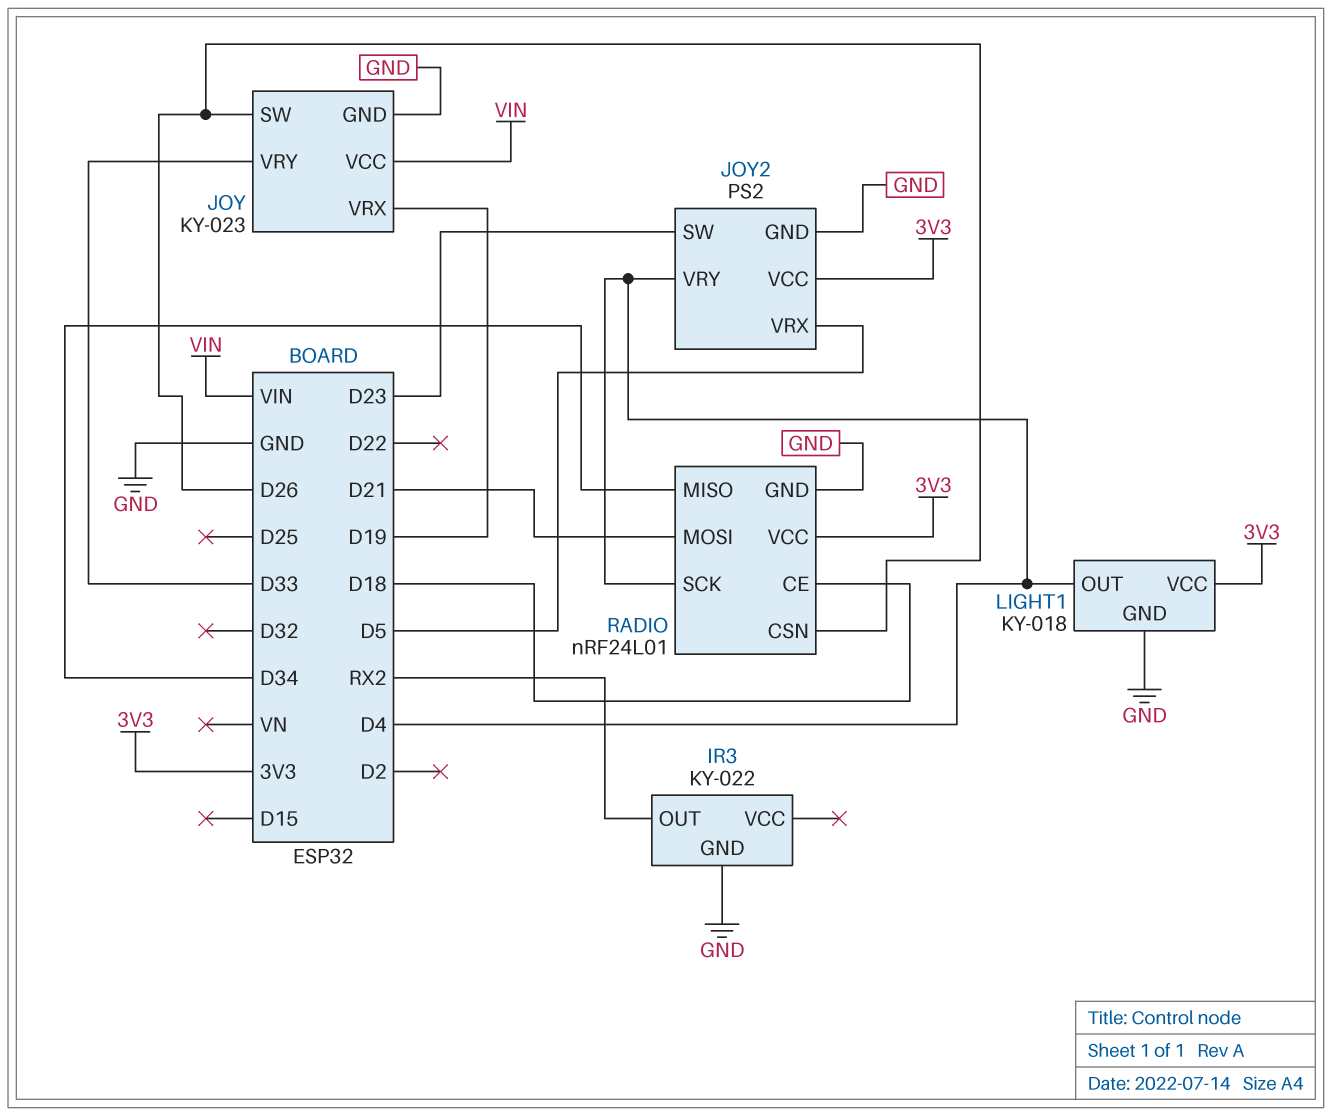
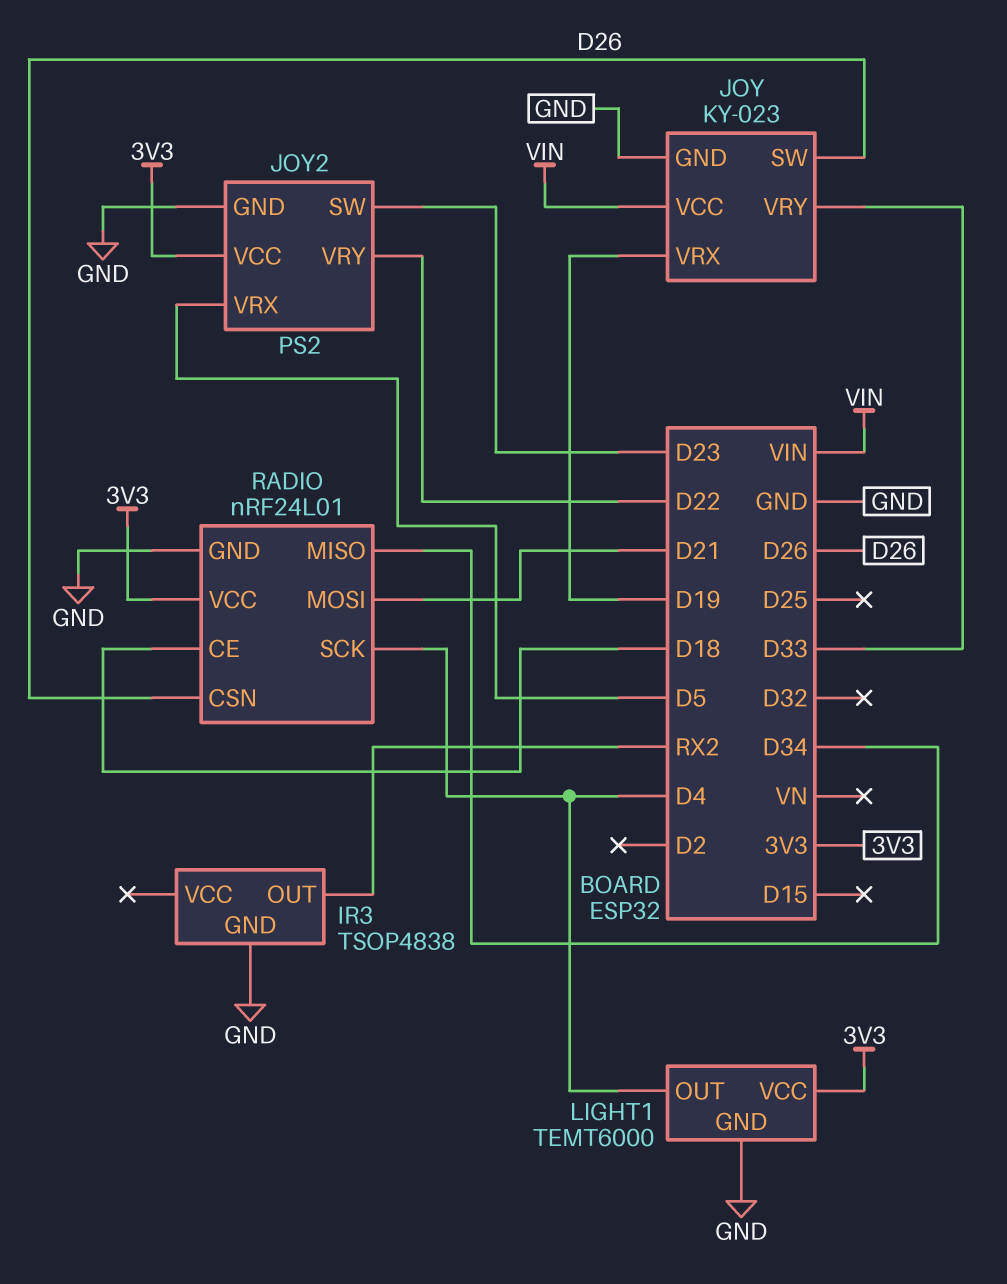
IR3: KY-022 -> TSOP4838
JOY2 pin VRY: D4 -> D22
LIGHT1: KY-018 -> TEMT6000

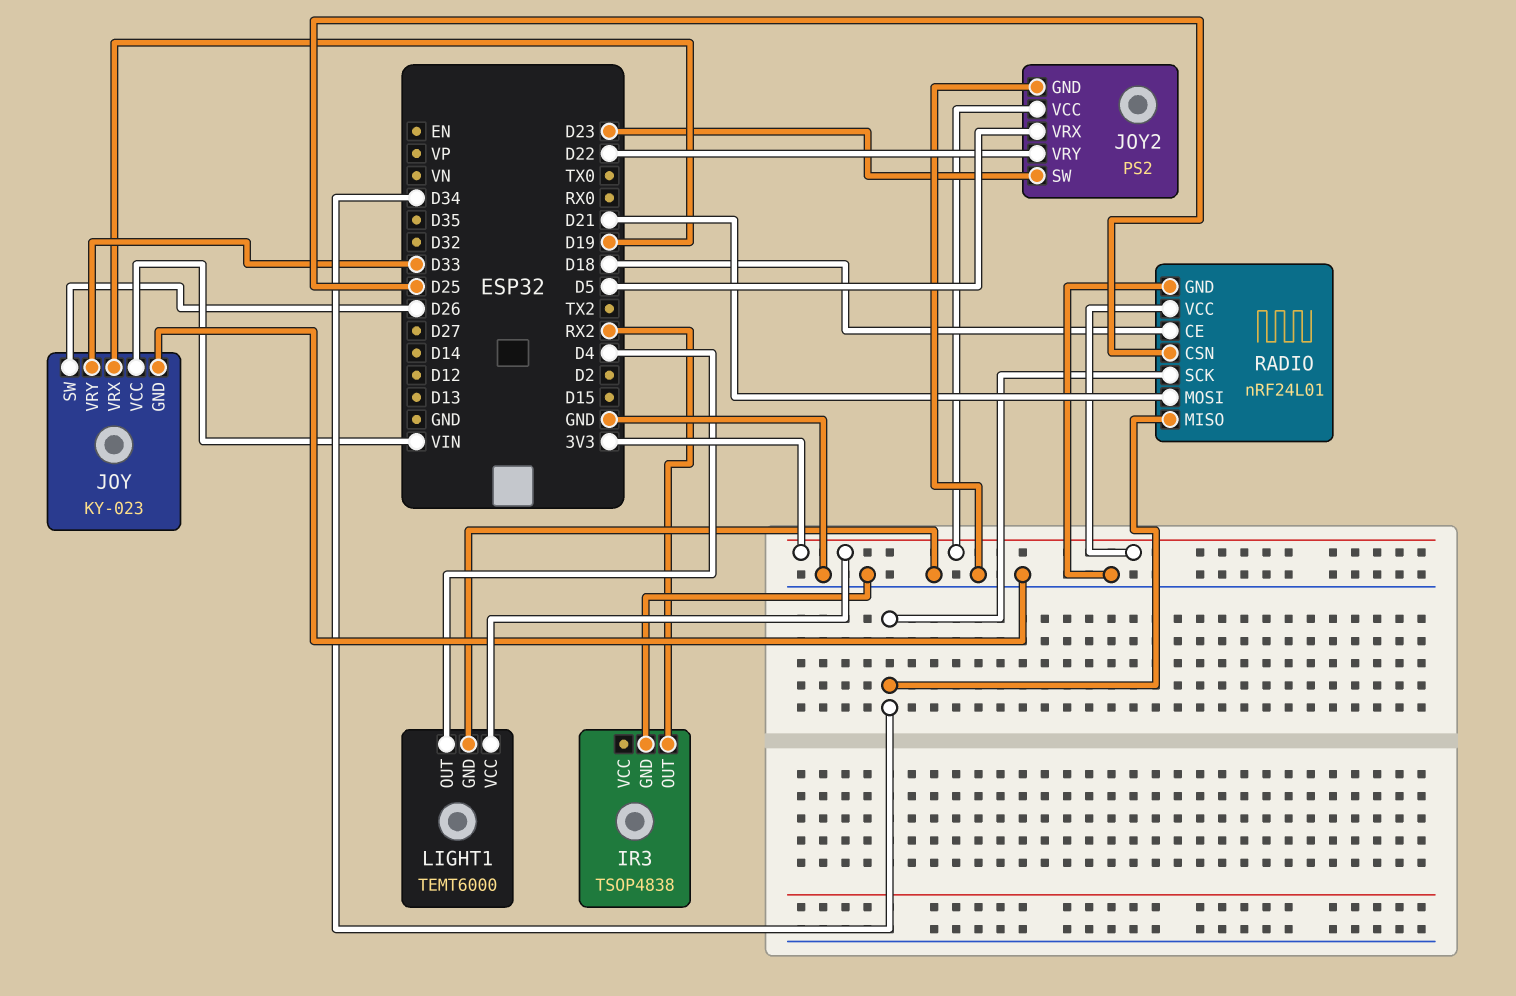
RADIO pin CSN: D26 -> D25
RADIO pin SCK: D4 -> D34

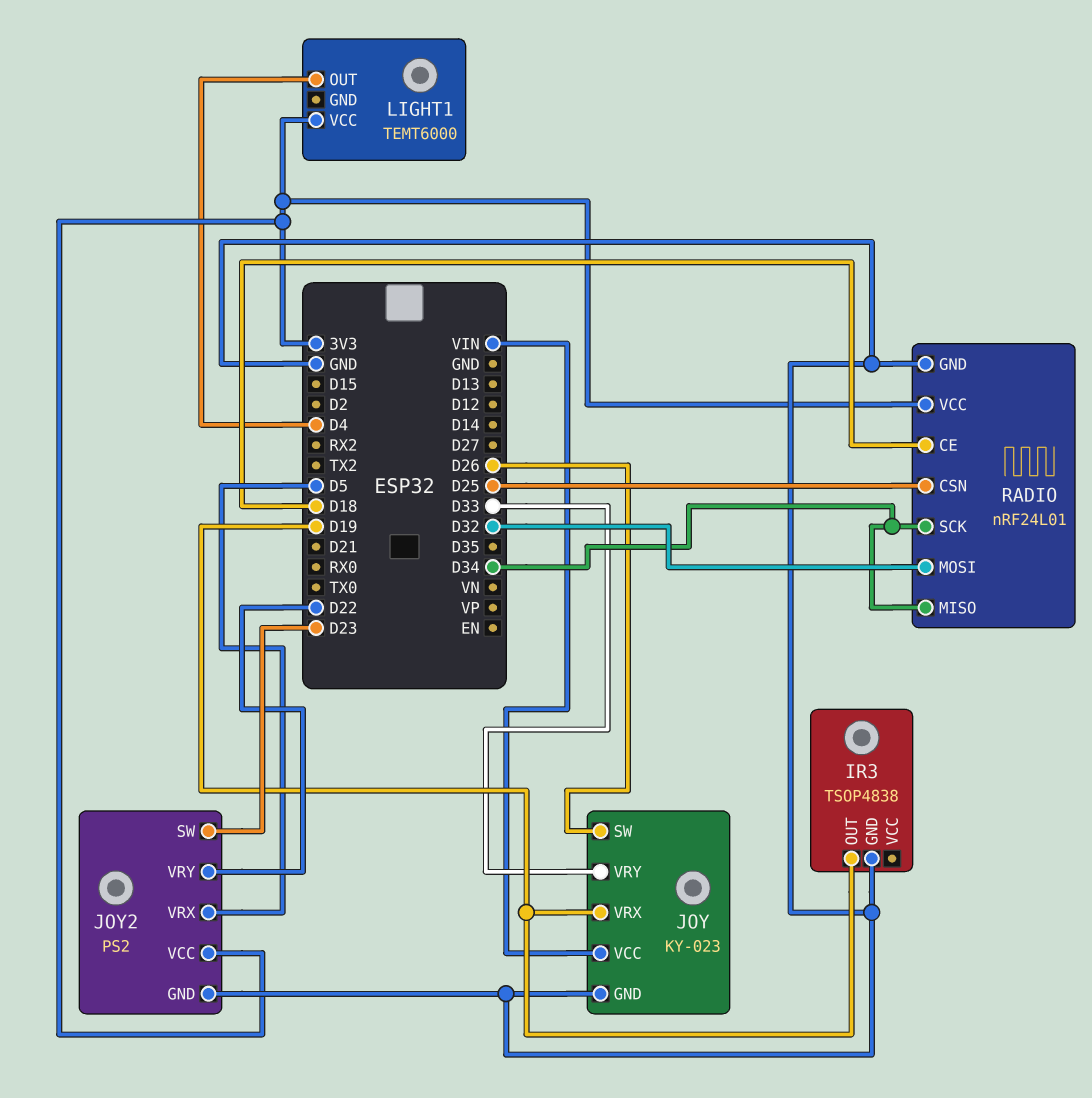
IR3 pin OUT: RX2 -> D19
LIGHT1 pin GND: GND -> none
RADIO pin MOSI: D21 -> D32

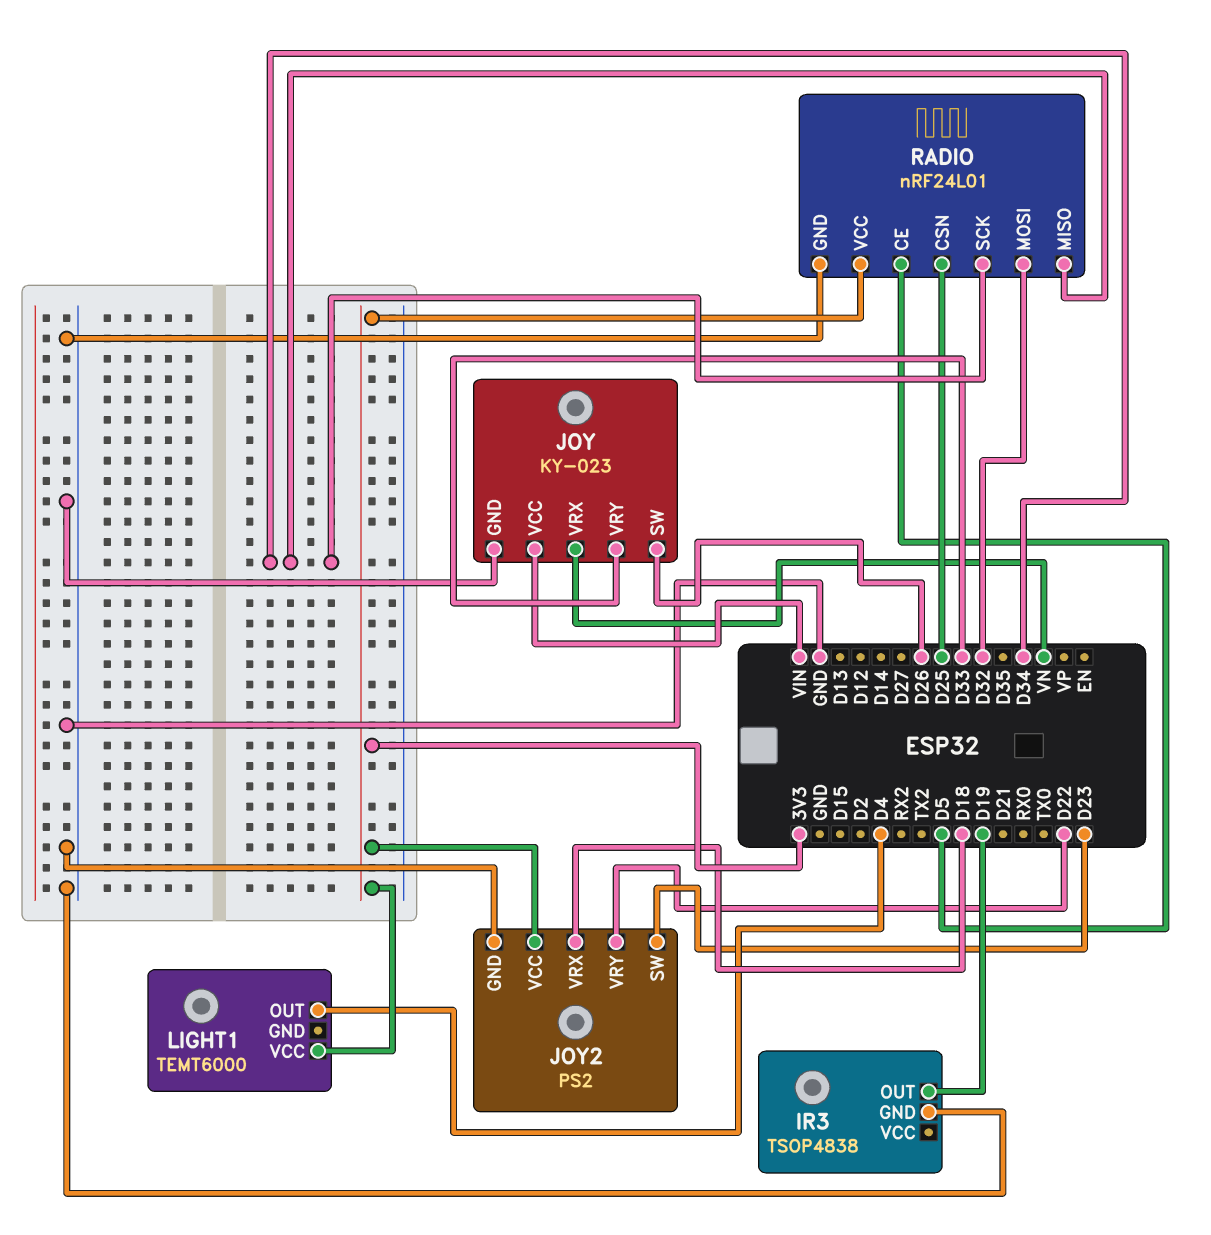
JOY pin VRX: D19 -> VN
JOY2 pin VRX: D5 -> D18
RADIO pin CE: D18 -> D5

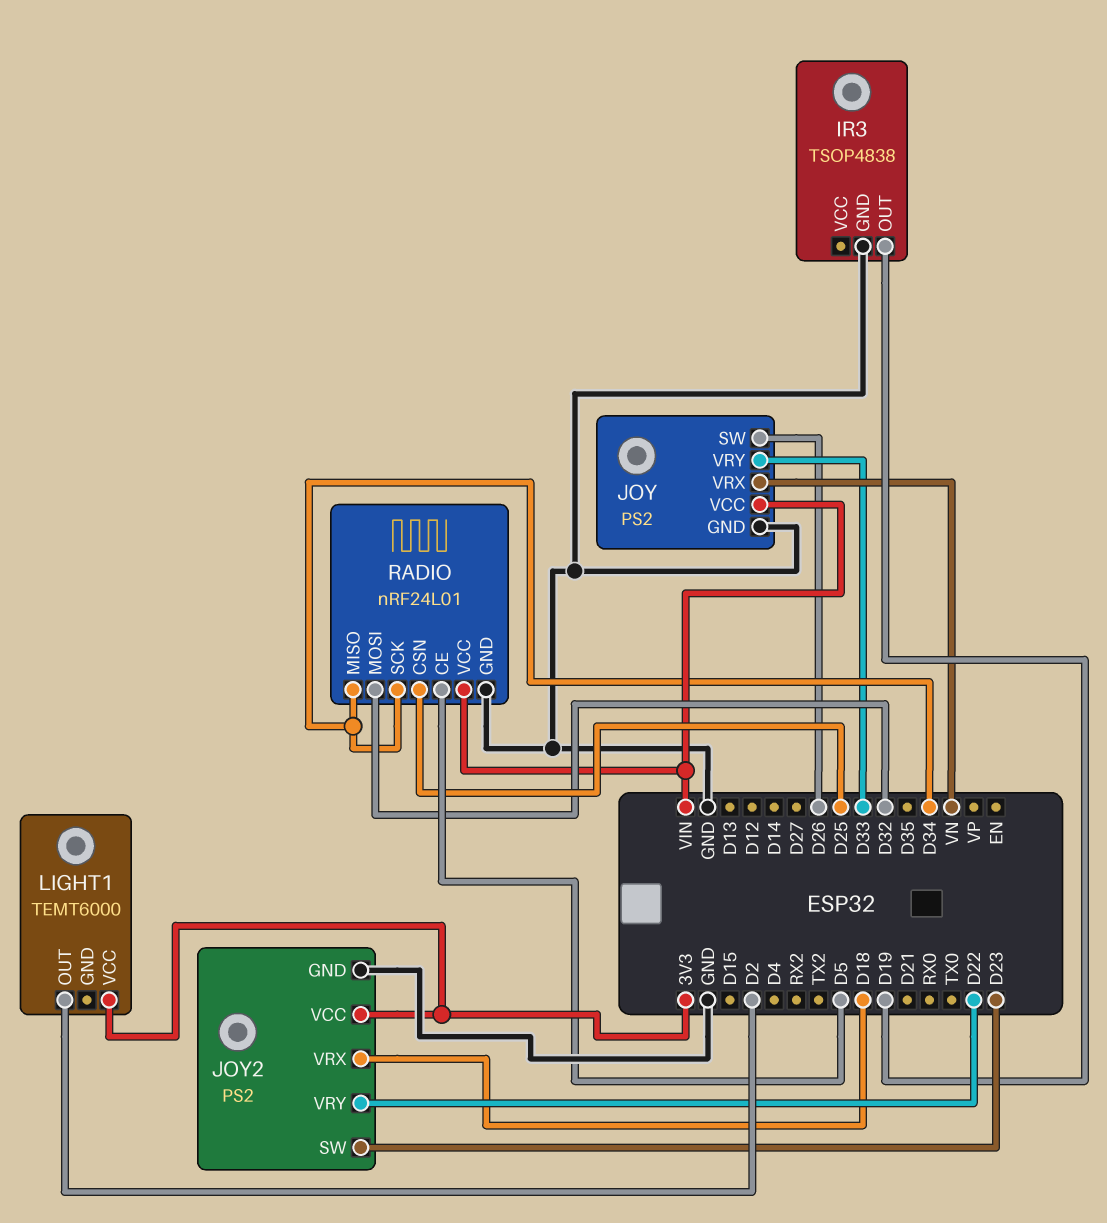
JOY: KY-023 -> PS2
LIGHT1 pin OUT: D4 -> D2
RADIO pin VCC: 3V3 -> VIN

